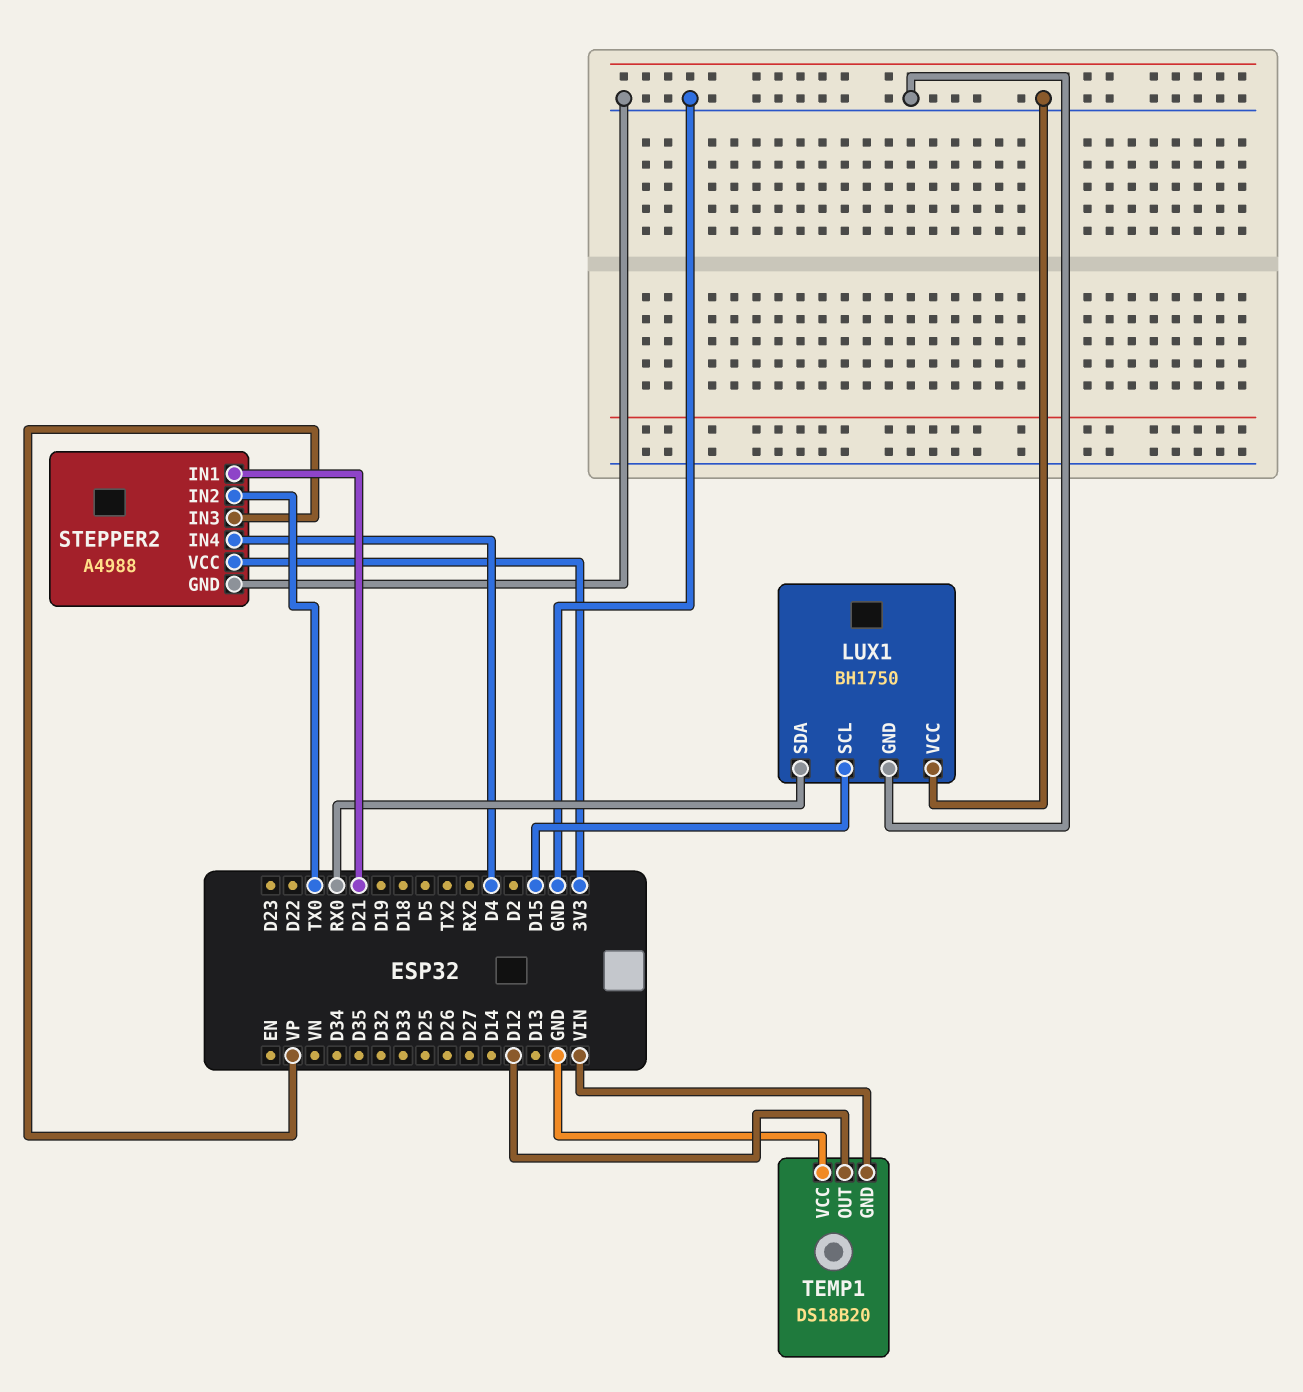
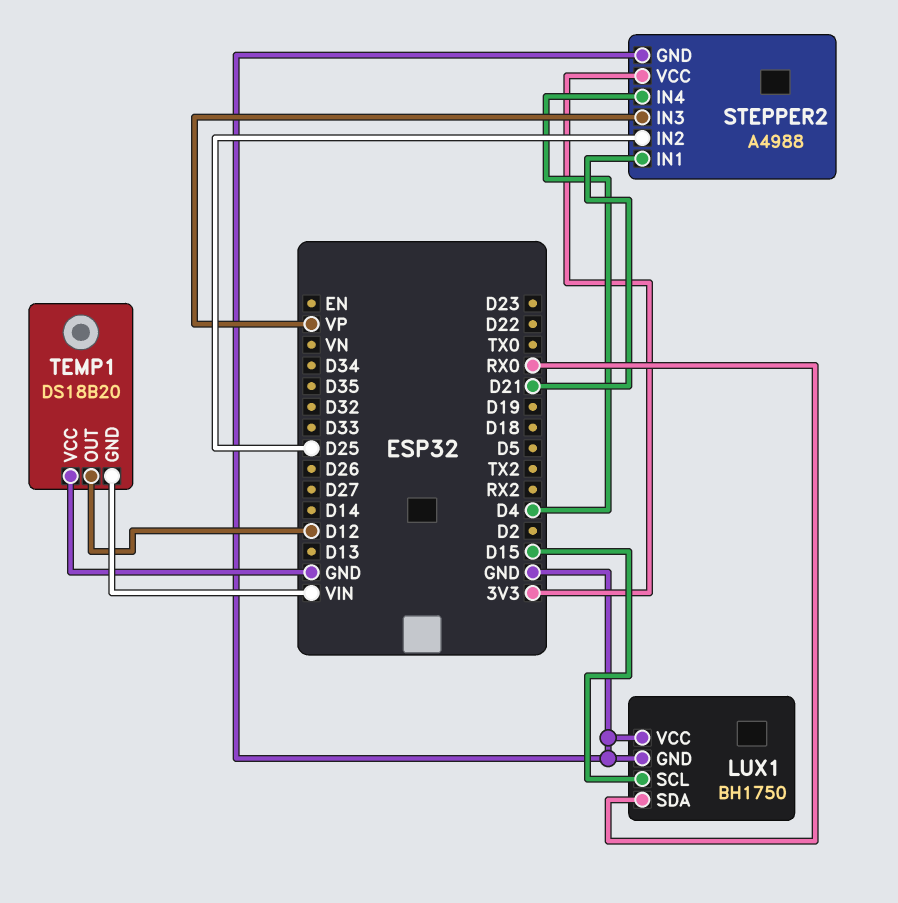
STEPPER2 pin IN2: TX0 -> D25

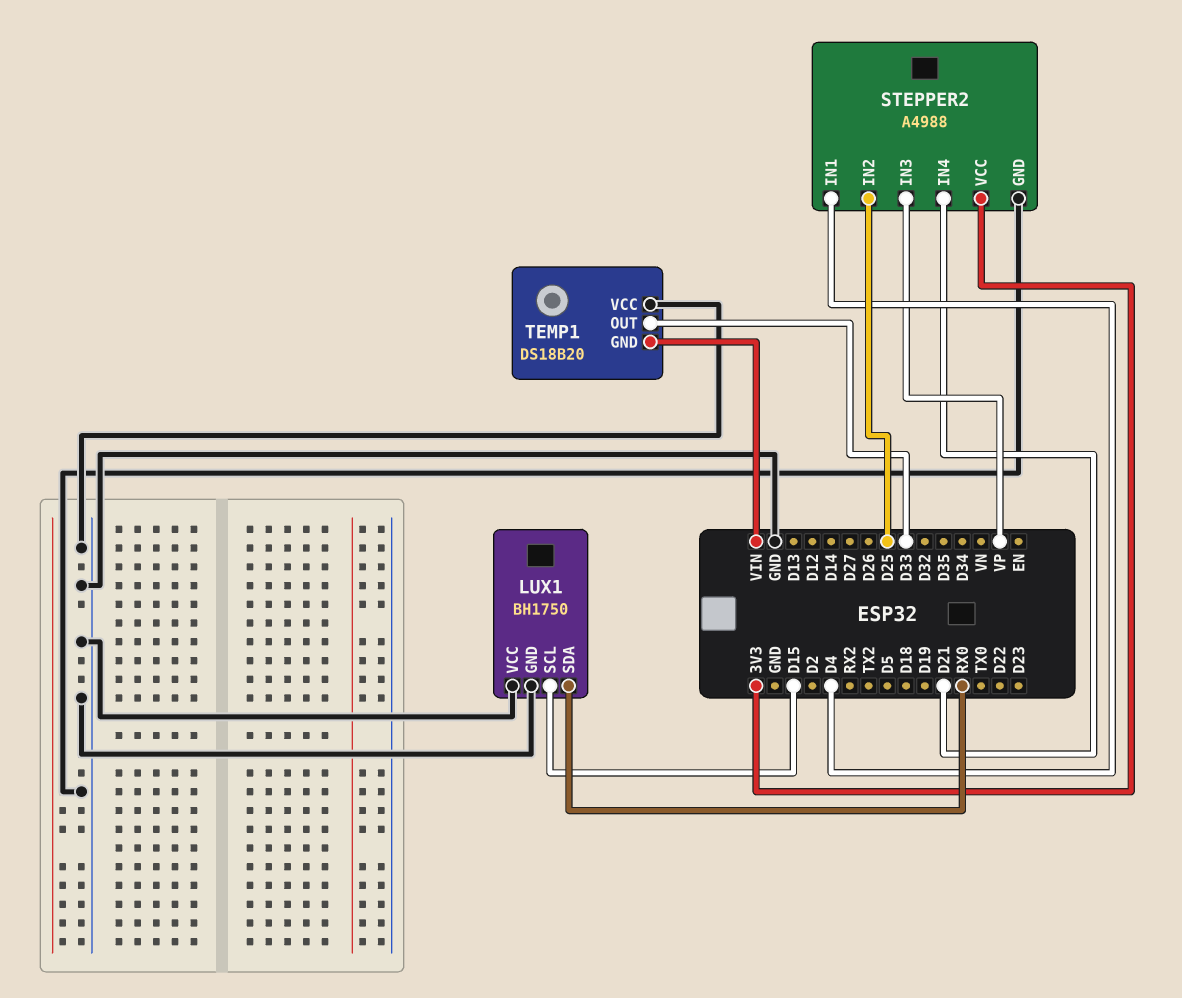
STEPPER2 pin IN1: D21 -> D4
STEPPER2 pin IN4: D4 -> D21
TEMP1 pin OUT: D12 -> D33

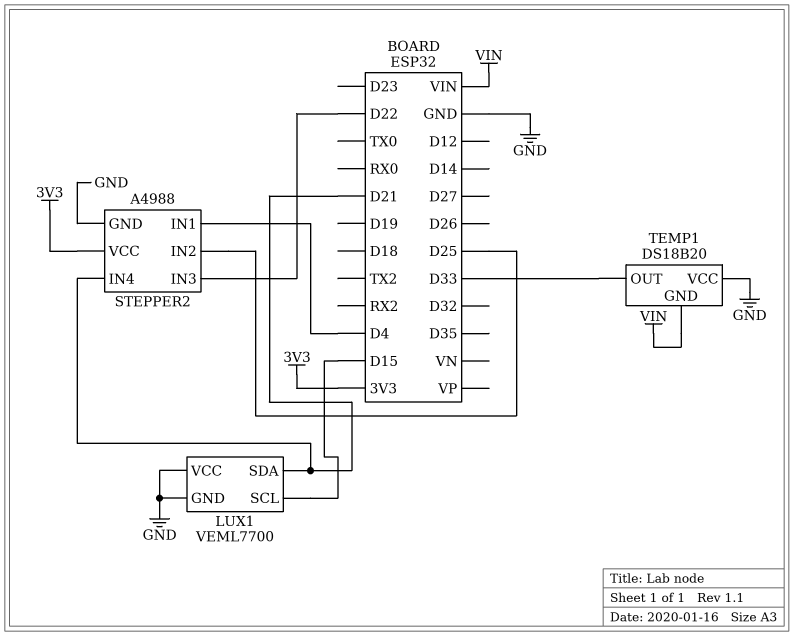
LUX1: BH1750 -> VEML7700
LUX1 pin SDA: RX0 -> D21
STEPPER2 pin IN3: VP -> D22

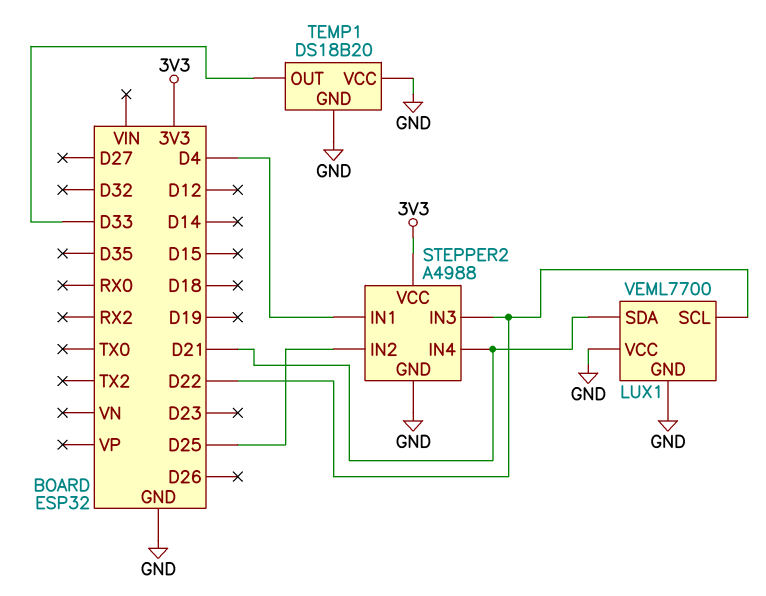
LUX1 pin SCL: D15 -> D22
TEMP1 pin GND: VIN -> GND

